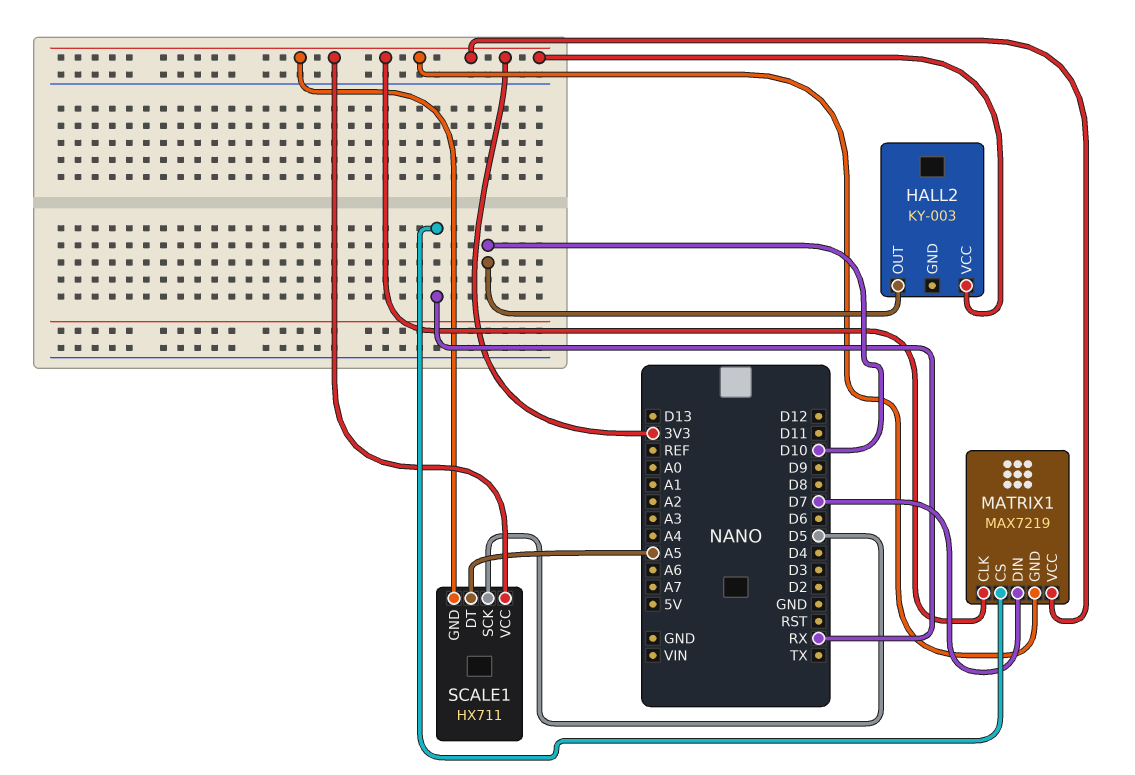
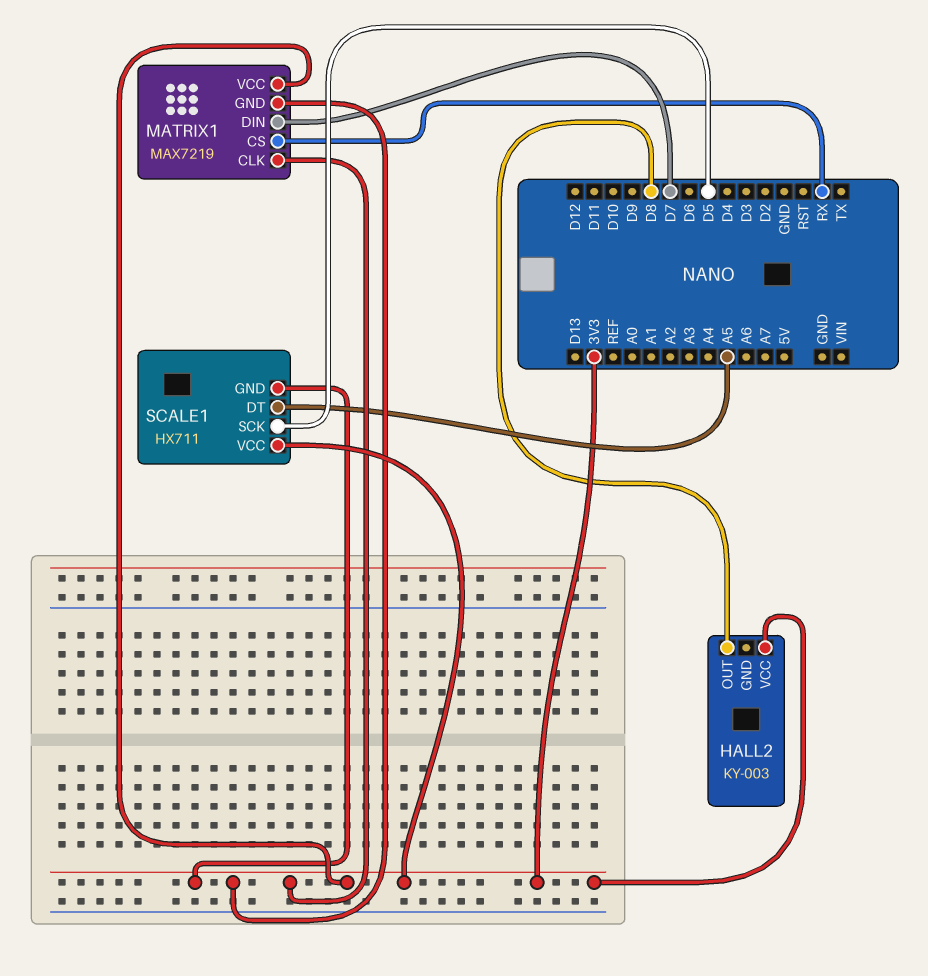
HALL2 pin OUT: D10 -> D8

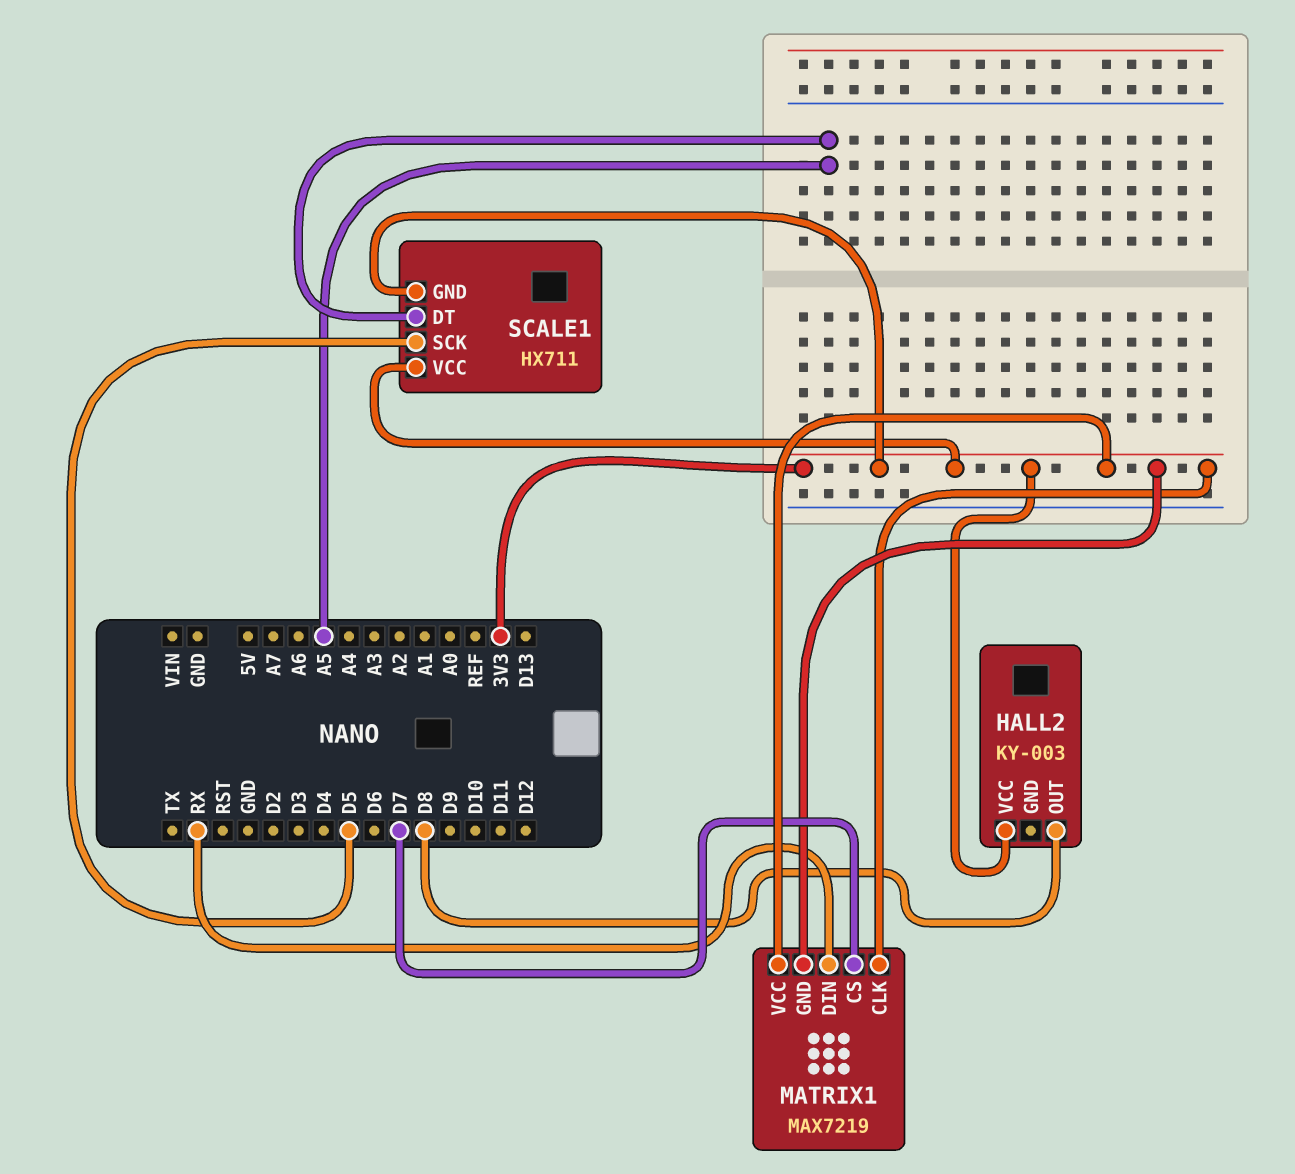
MATRIX1 pin CS: RX -> D7
MATRIX1 pin DIN: D7 -> RX

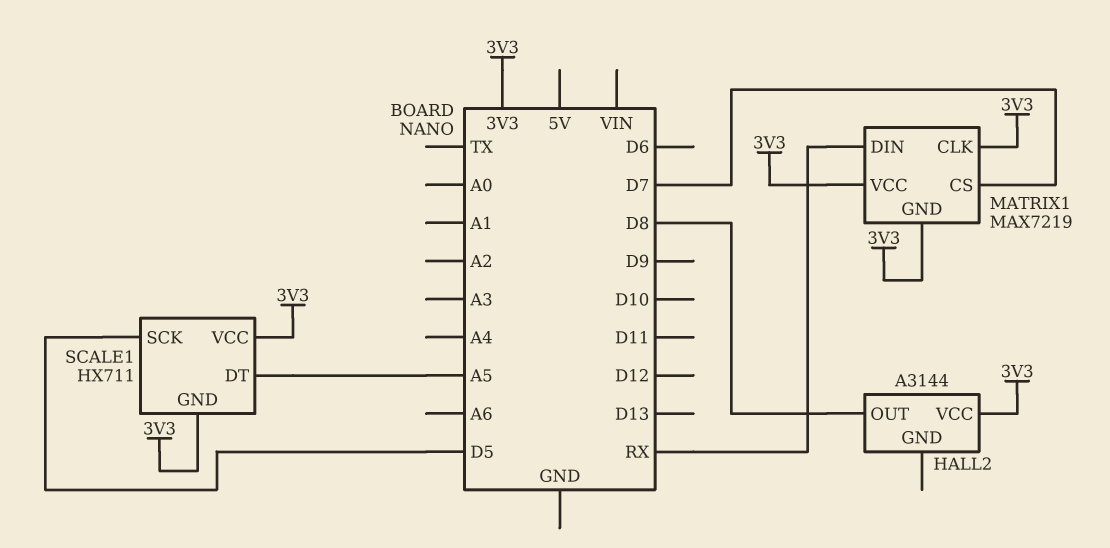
HALL2: KY-003 -> A3144

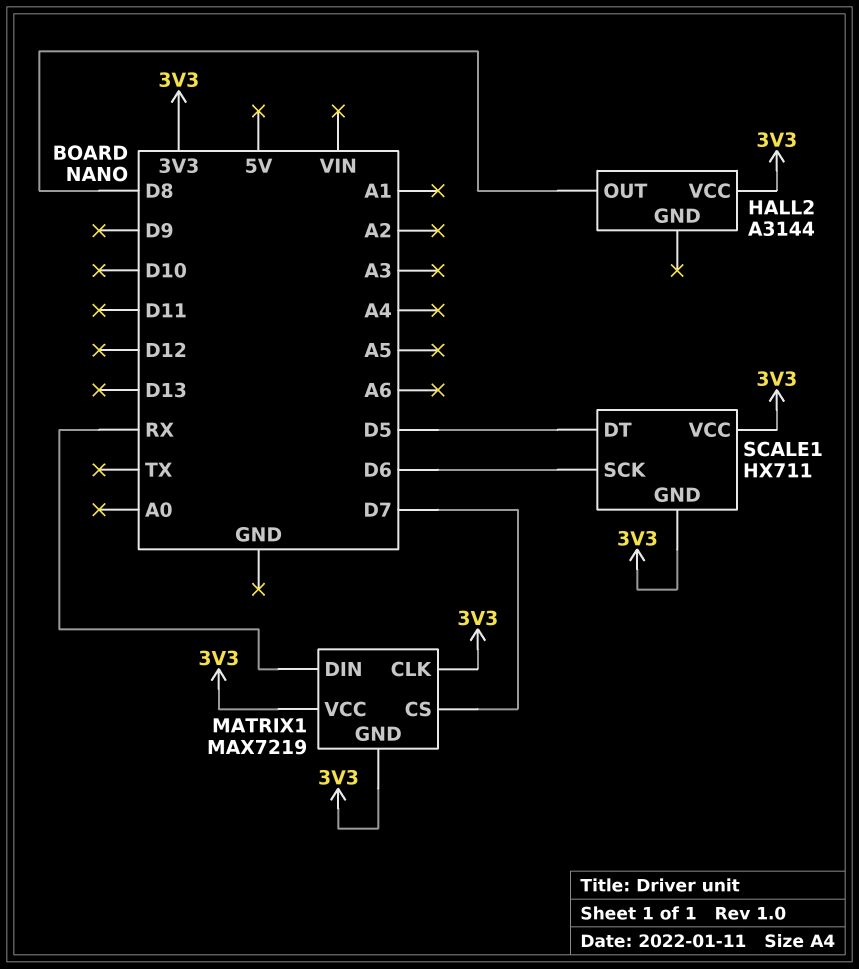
SCALE1 pin DT: A5 -> D5
SCALE1 pin SCK: D5 -> D6

